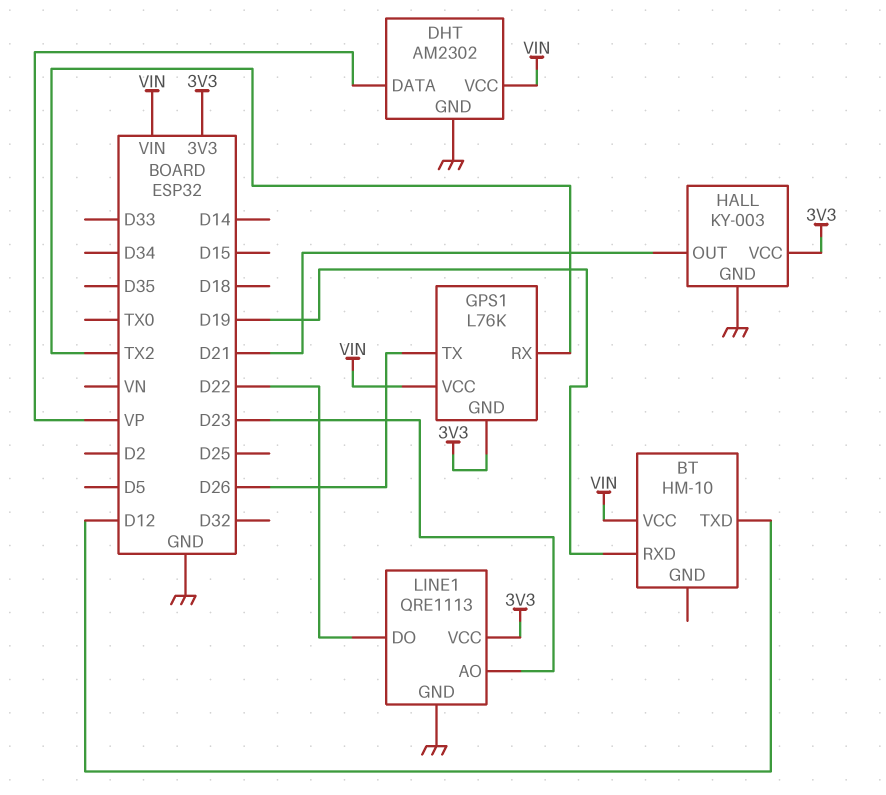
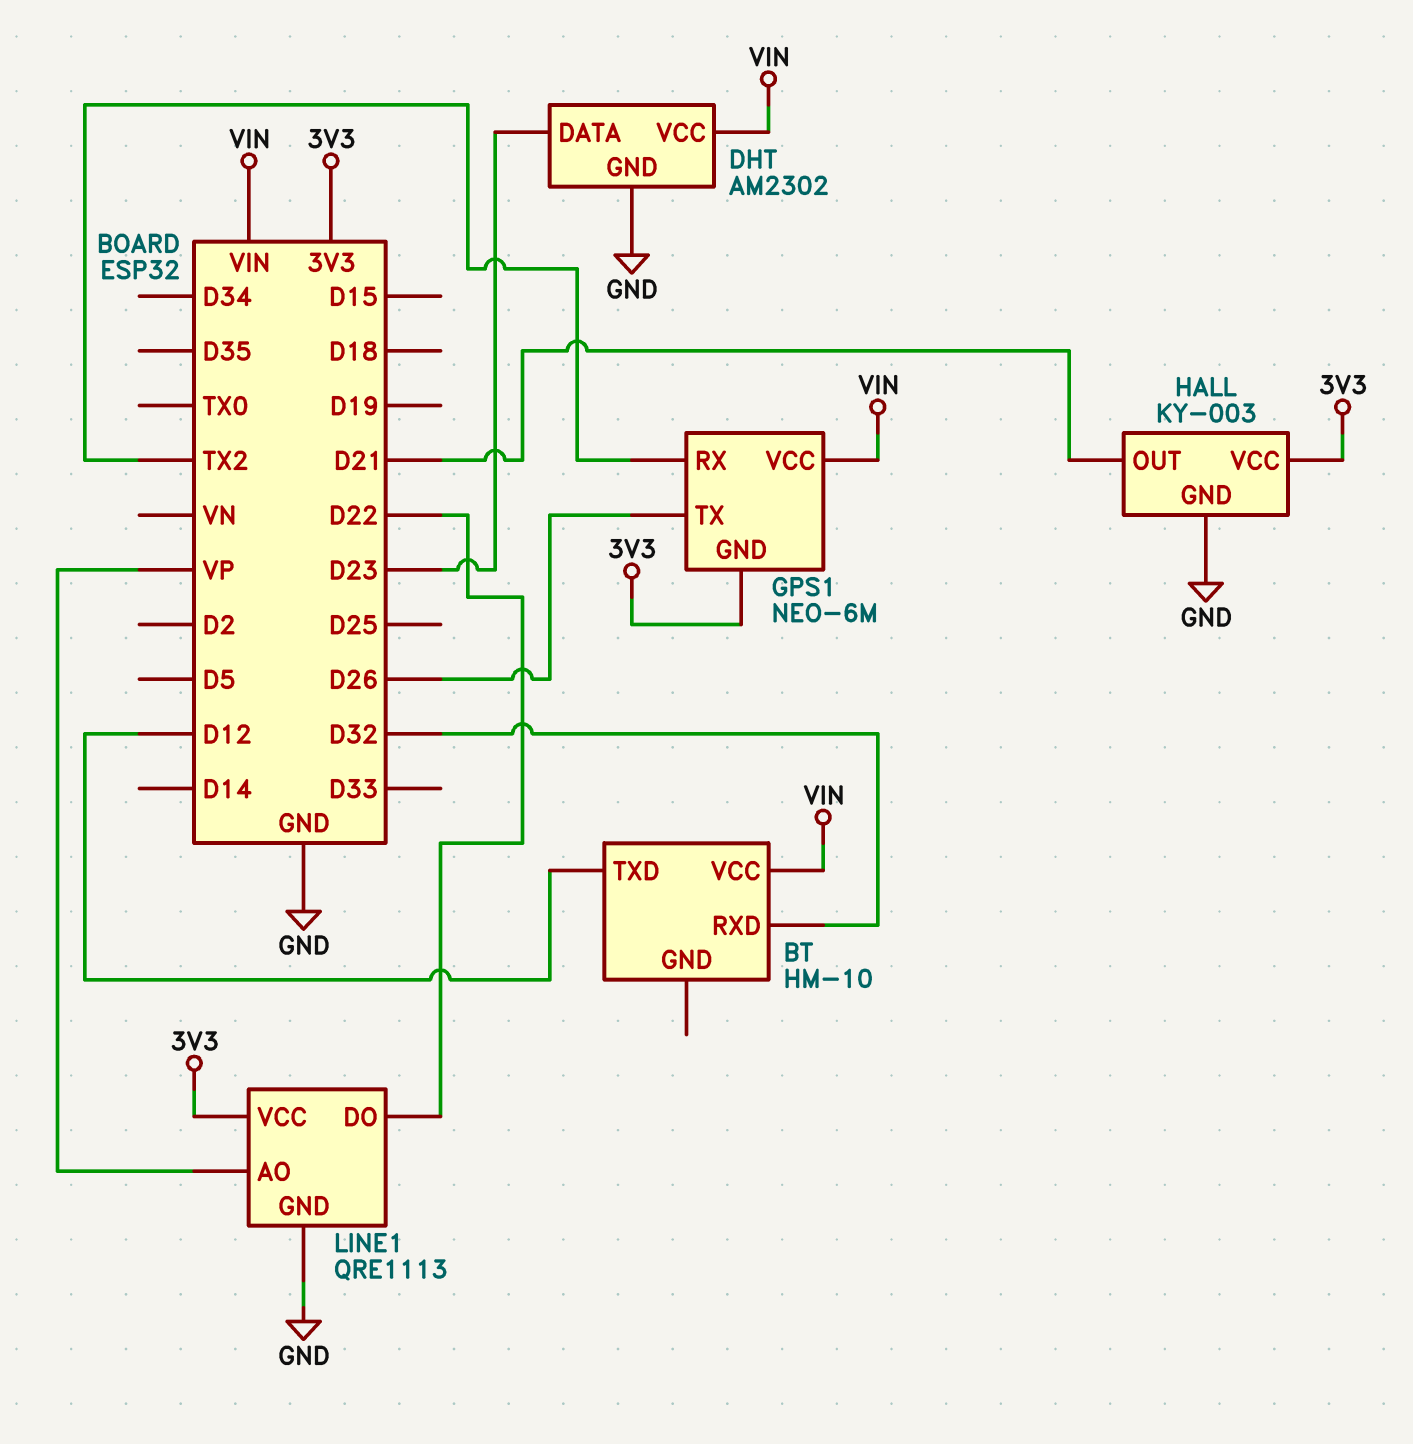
BT pin RXD: D19 -> D32
DHT pin DATA: VP -> D23
GPS1: L76K -> NEO-6M
LINE1 pin AO: D23 -> VP

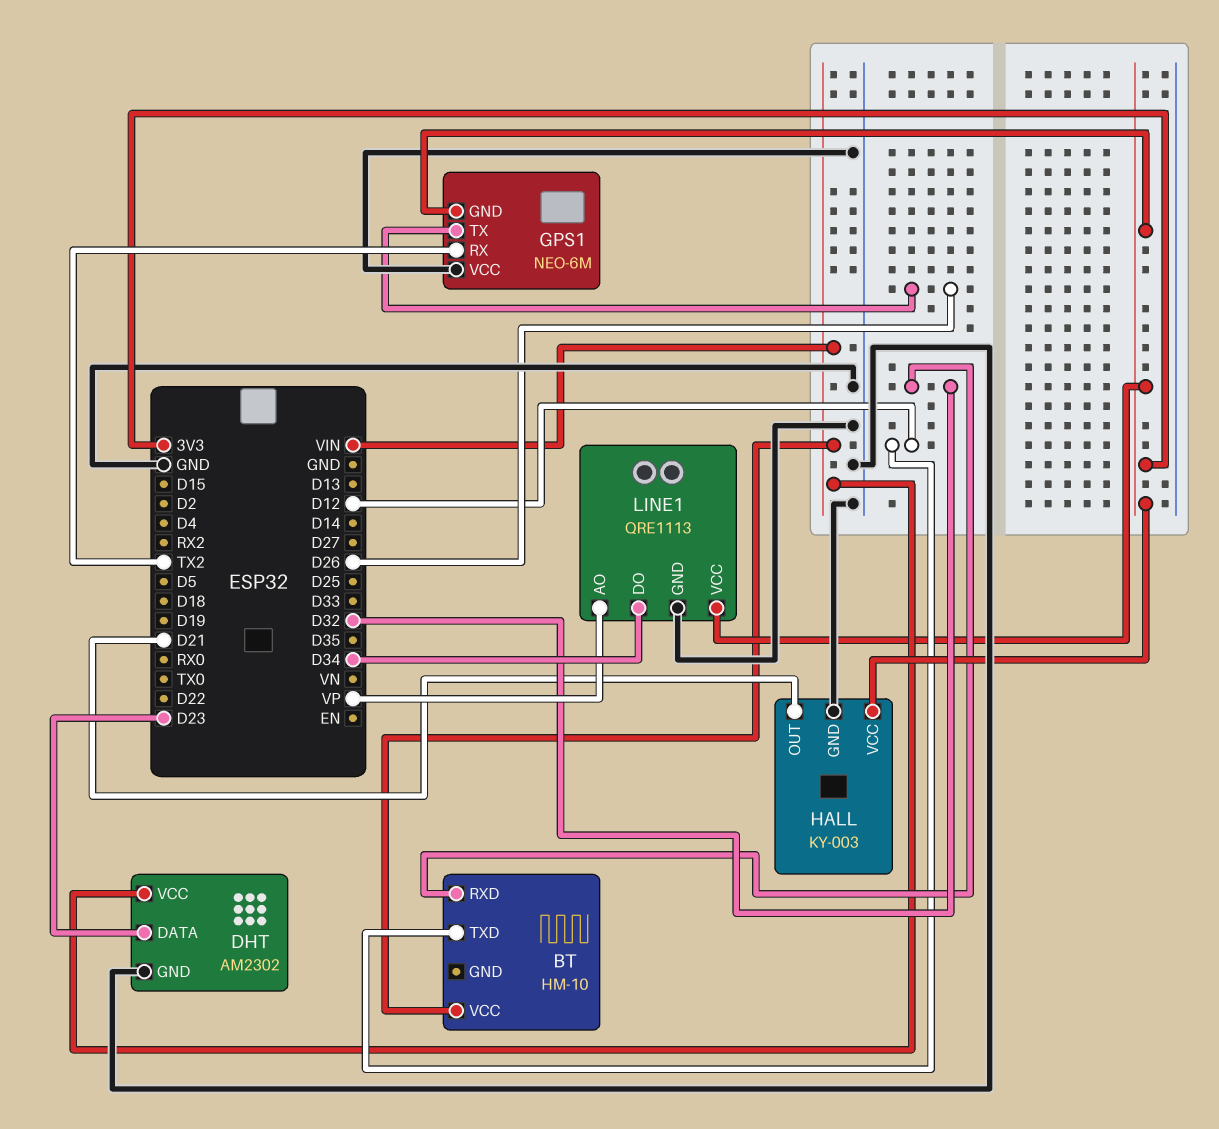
GPS1 pin VCC: VIN -> GND
LINE1 pin DO: D22 -> D34

